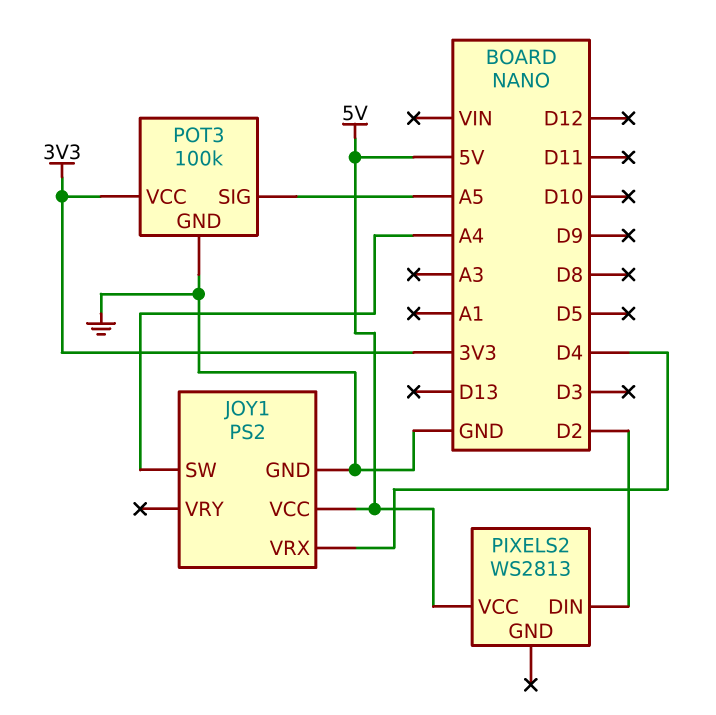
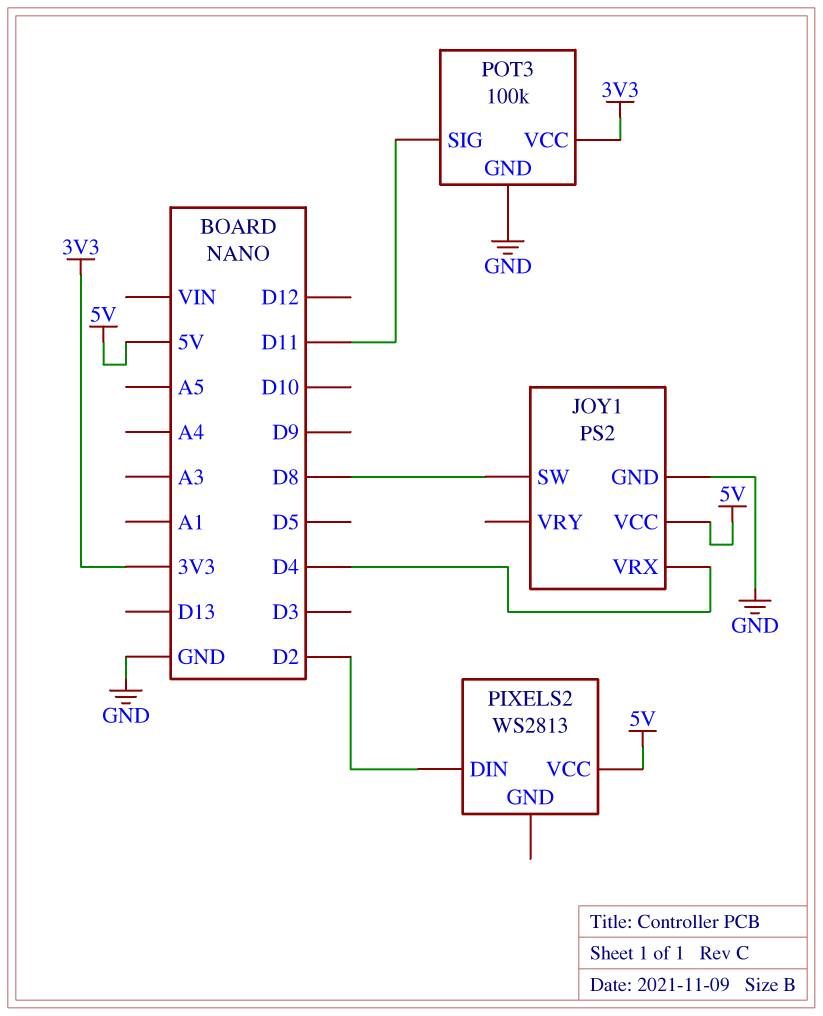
JOY1 pin SW: A4 -> D8
POT3 pin SIG: A5 -> D11

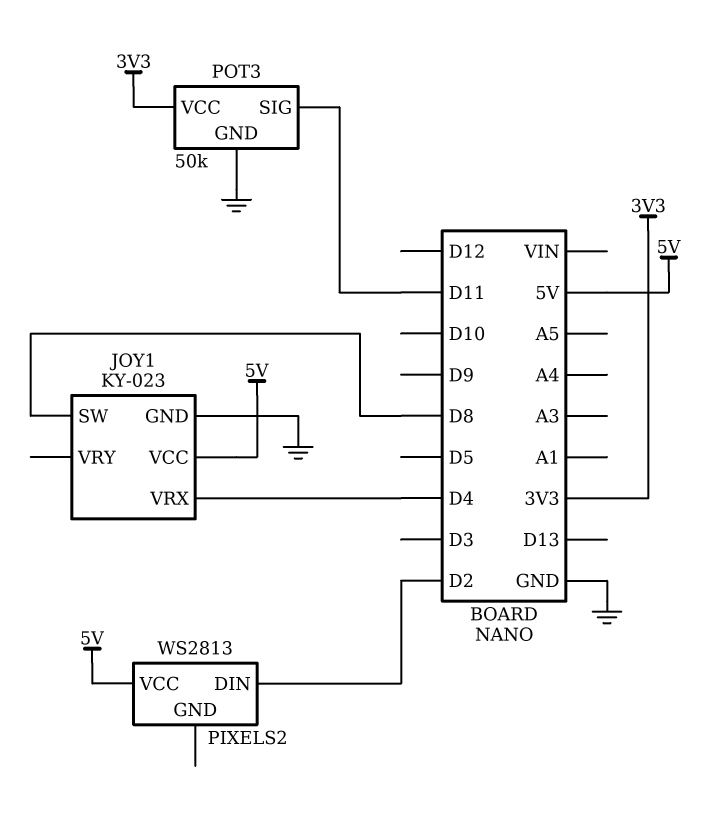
JOY1: PS2 -> KY-023
POT3: 100k -> 50k

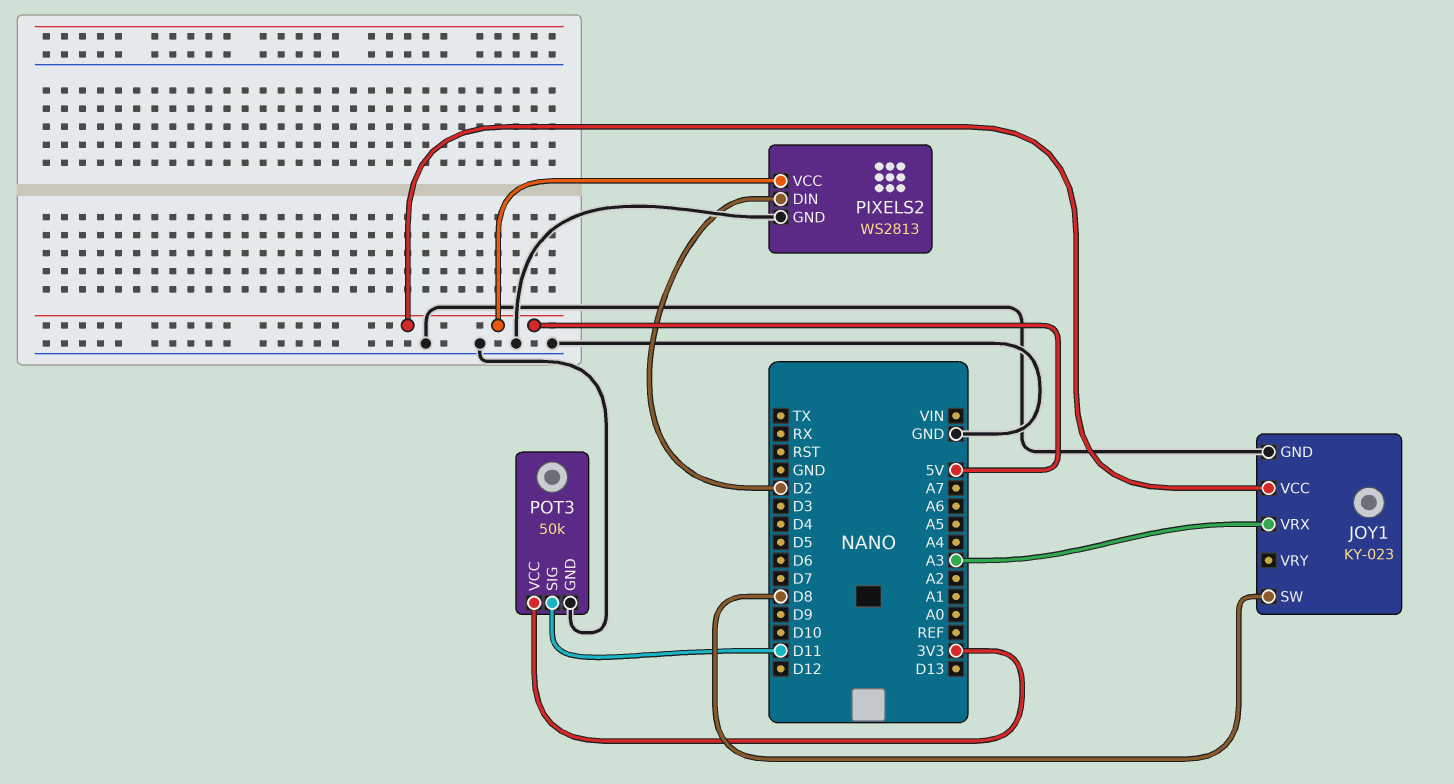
JOY1 pin VRX: D4 -> A3
PIXELS2 pin GND: none -> GND

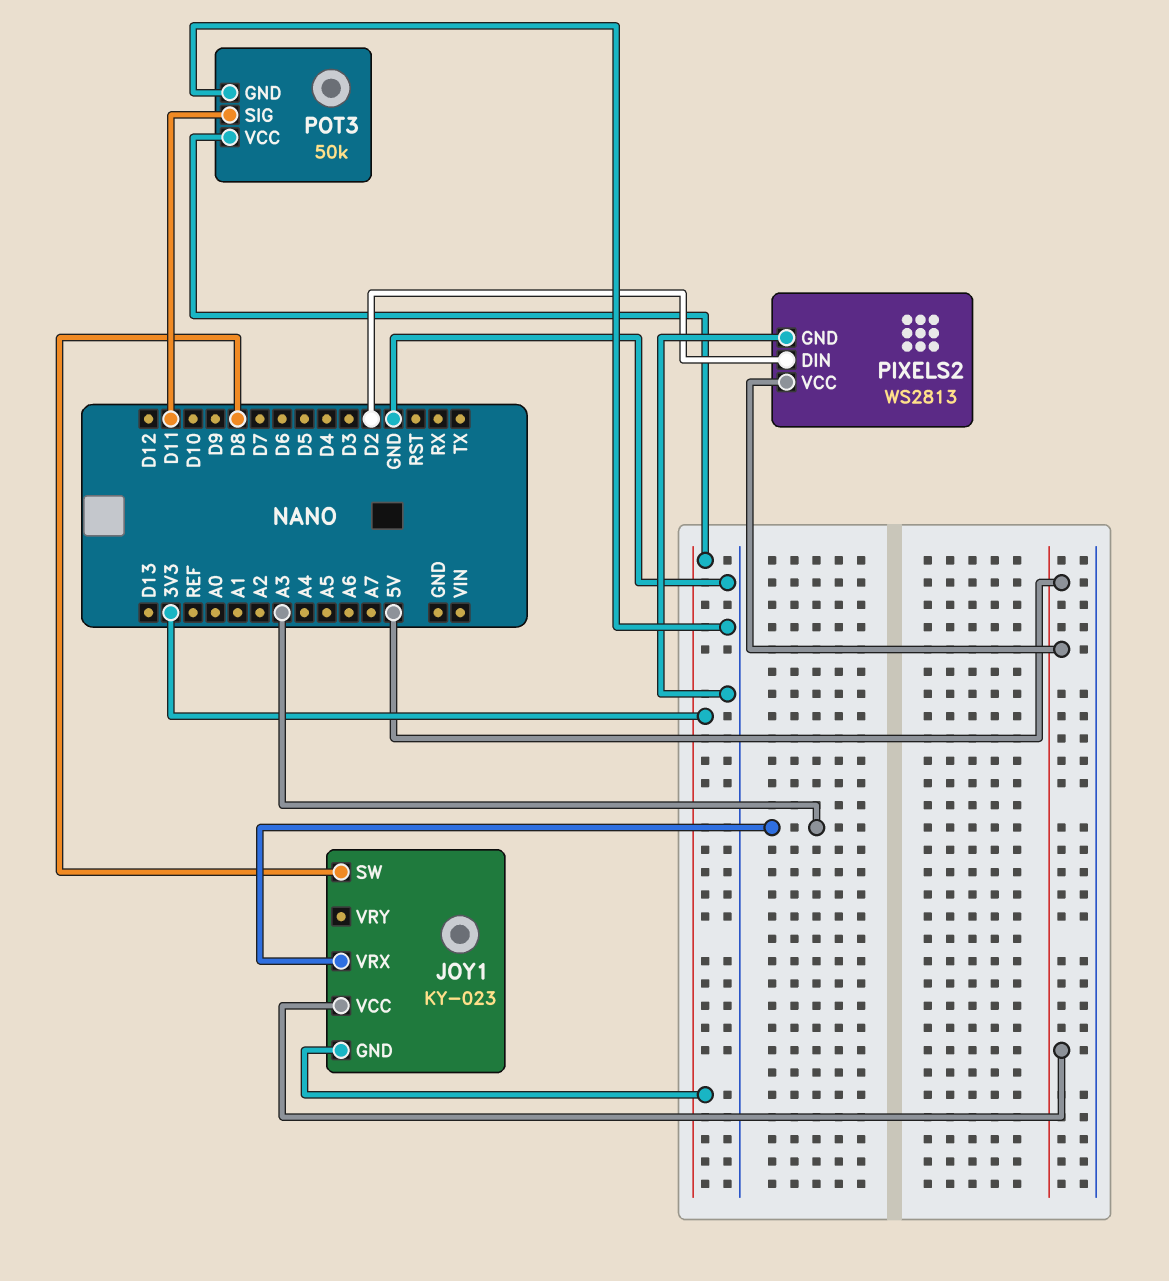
JOY1 pin GND: GND -> 3V3

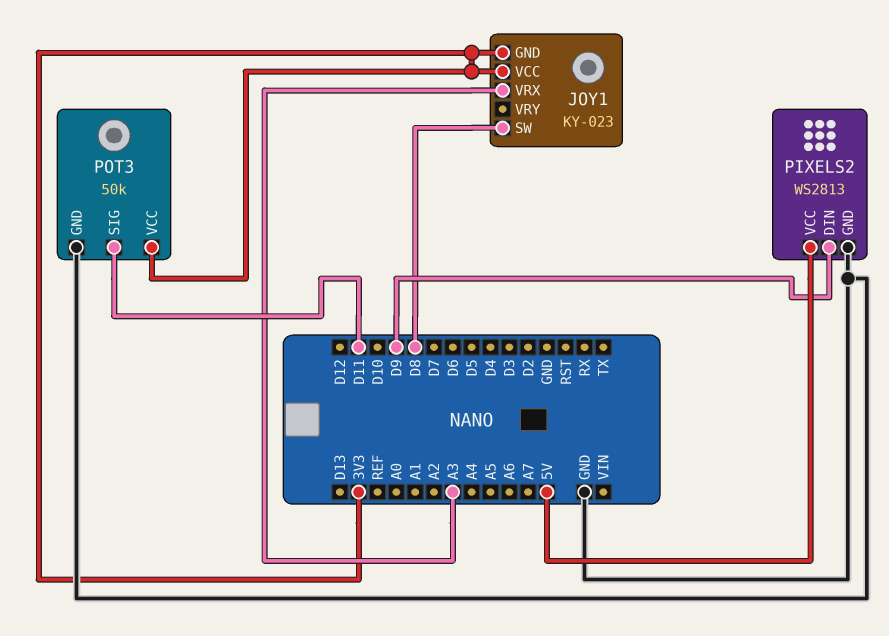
JOY1 pin VCC: 5V -> 3V3
PIXELS2 pin DIN: D2 -> D9

